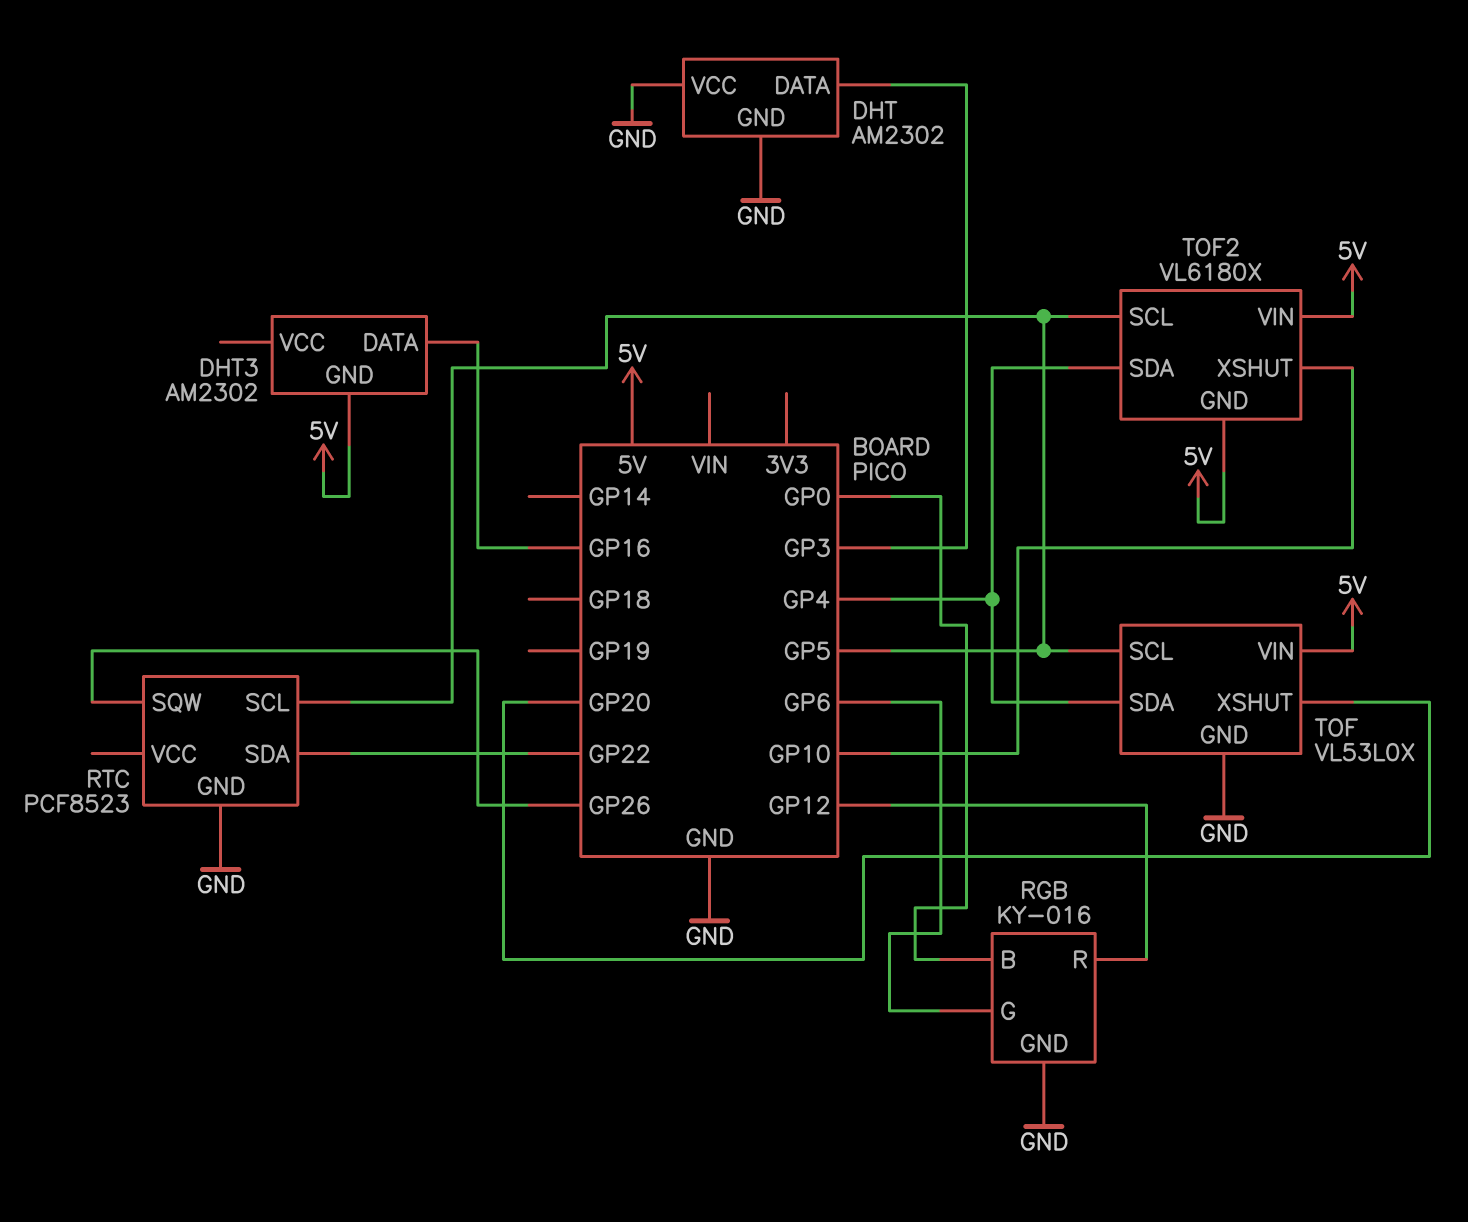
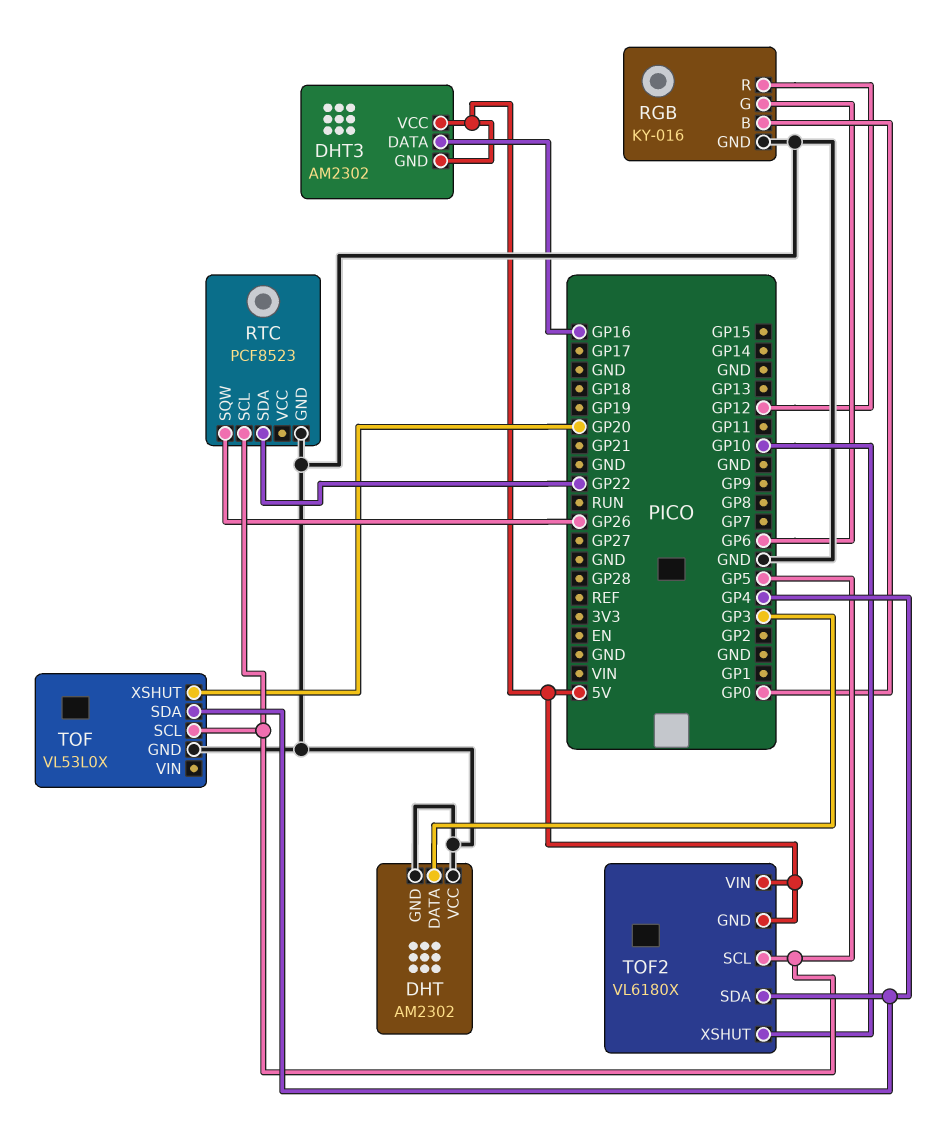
DHT3 pin VCC: none -> 5V
TOF pin VIN: 5V -> none

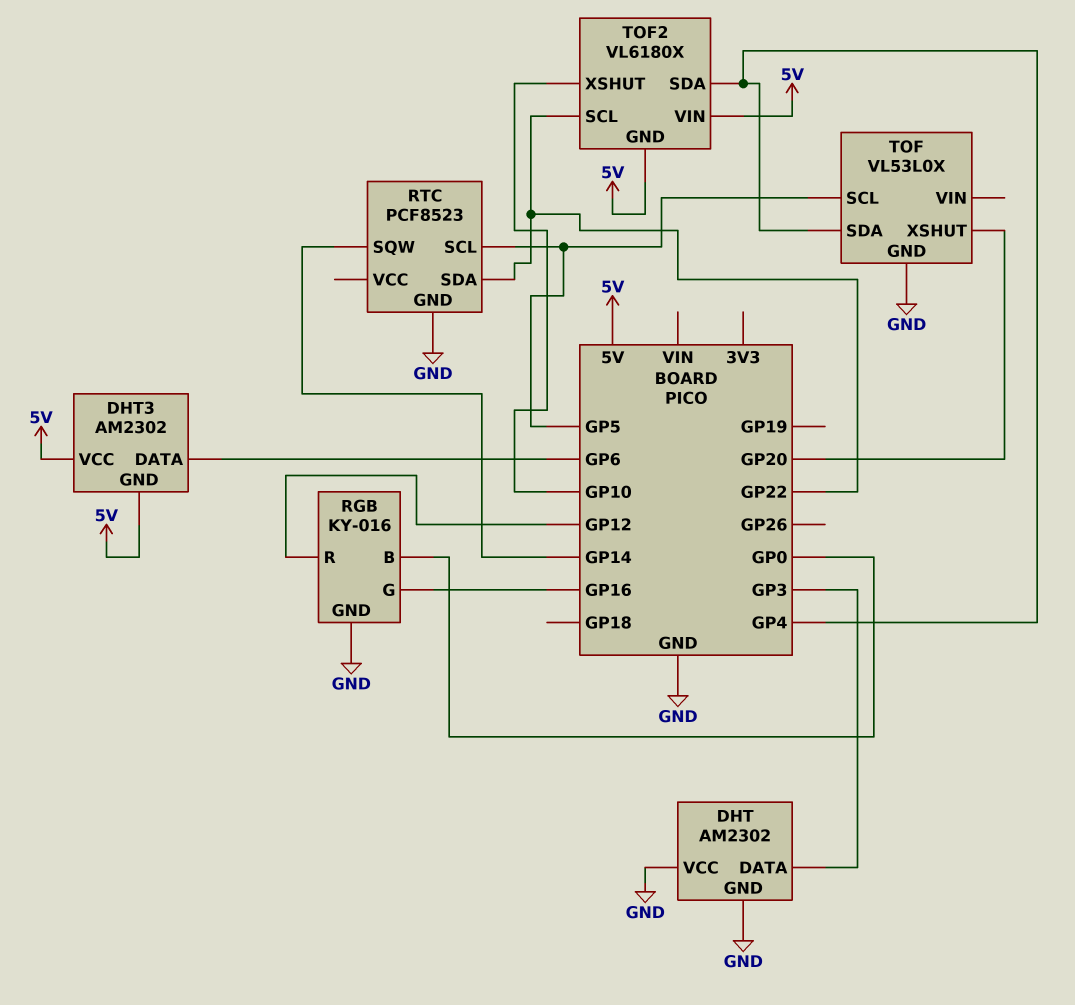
DHT3 pin DATA: GP16 -> GP6
RGB pin G: GP6 -> GP16
RTC pin SQW: GP26 -> GP14
TOF2 pin SCL: GP5 -> GP22

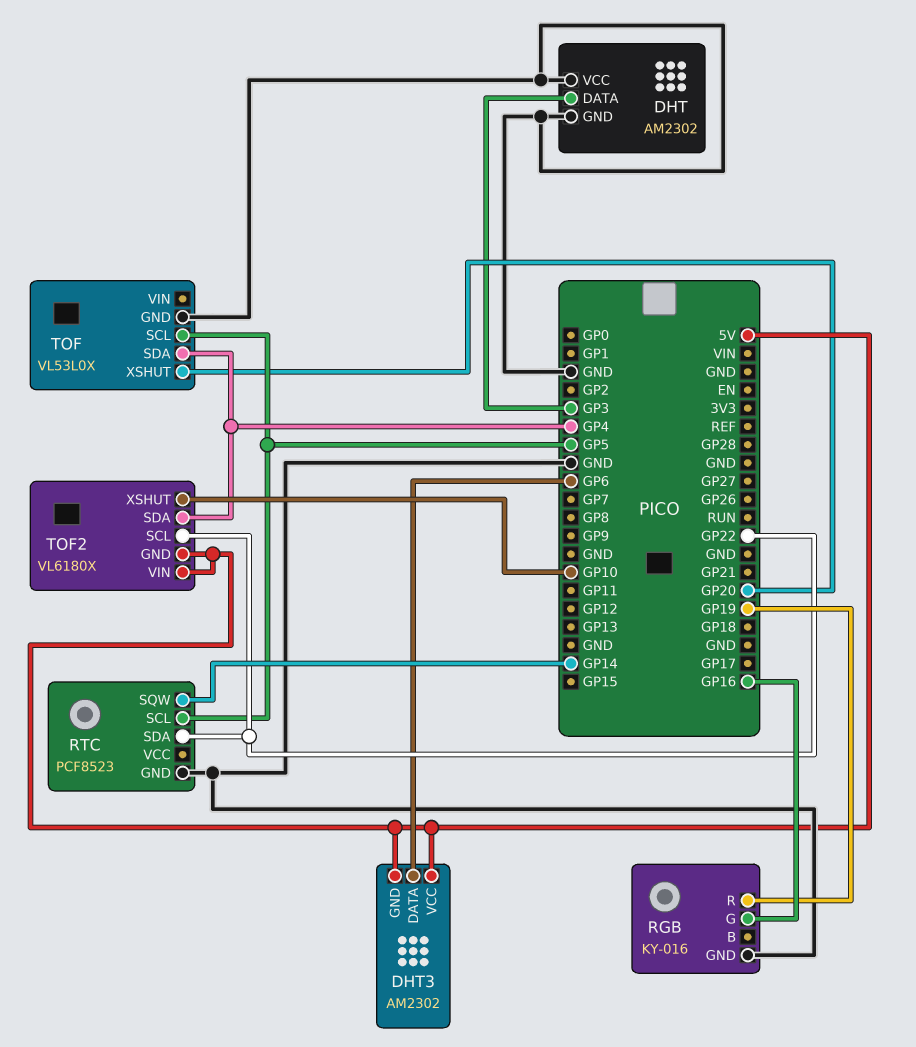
RGB pin B: GP0 -> none
RGB pin R: GP12 -> GP19

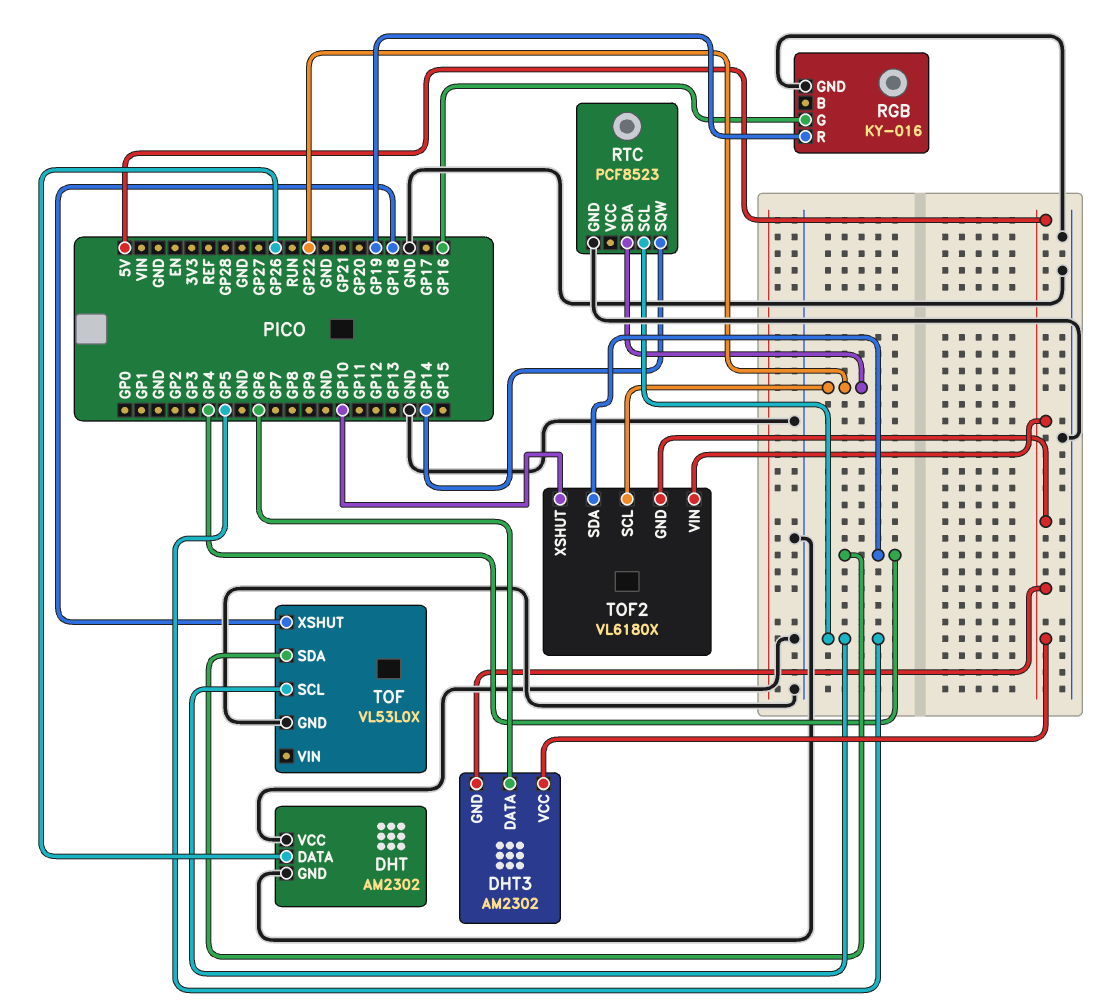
DHT pin DATA: GP3 -> GP26
TOF pin XSHUT: GP20 -> GP18

